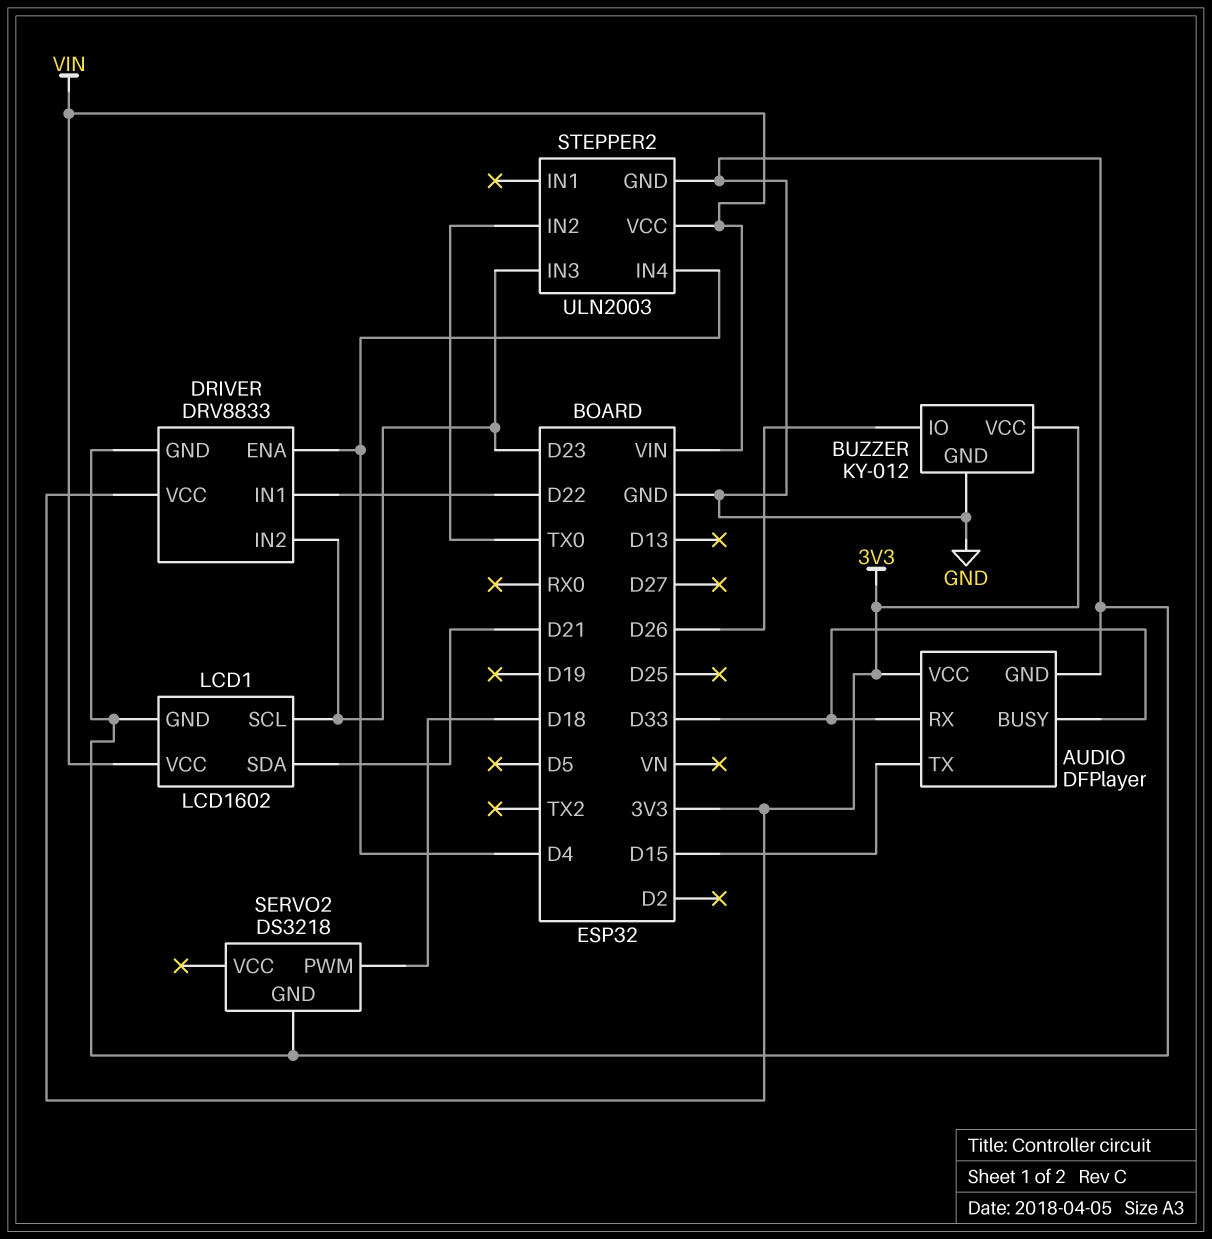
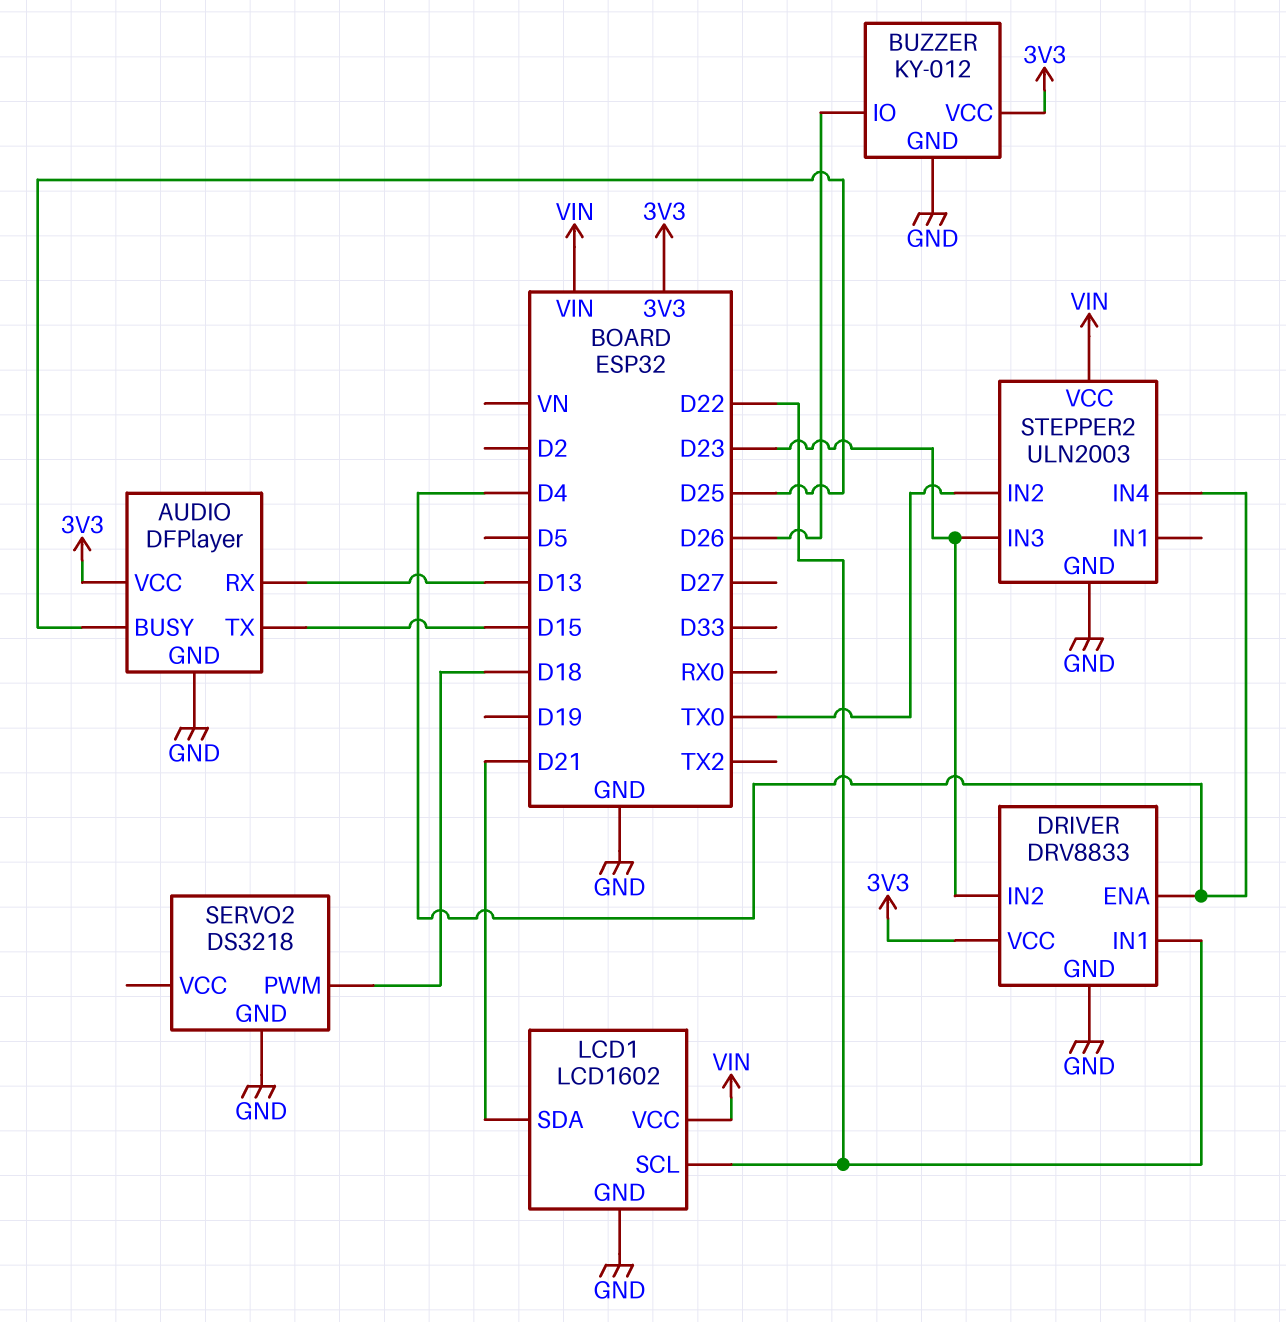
AUDIO pin BUSY: D33 -> D25
AUDIO pin RX: D33 -> D13
LCD1 pin SCL: D23 -> D22

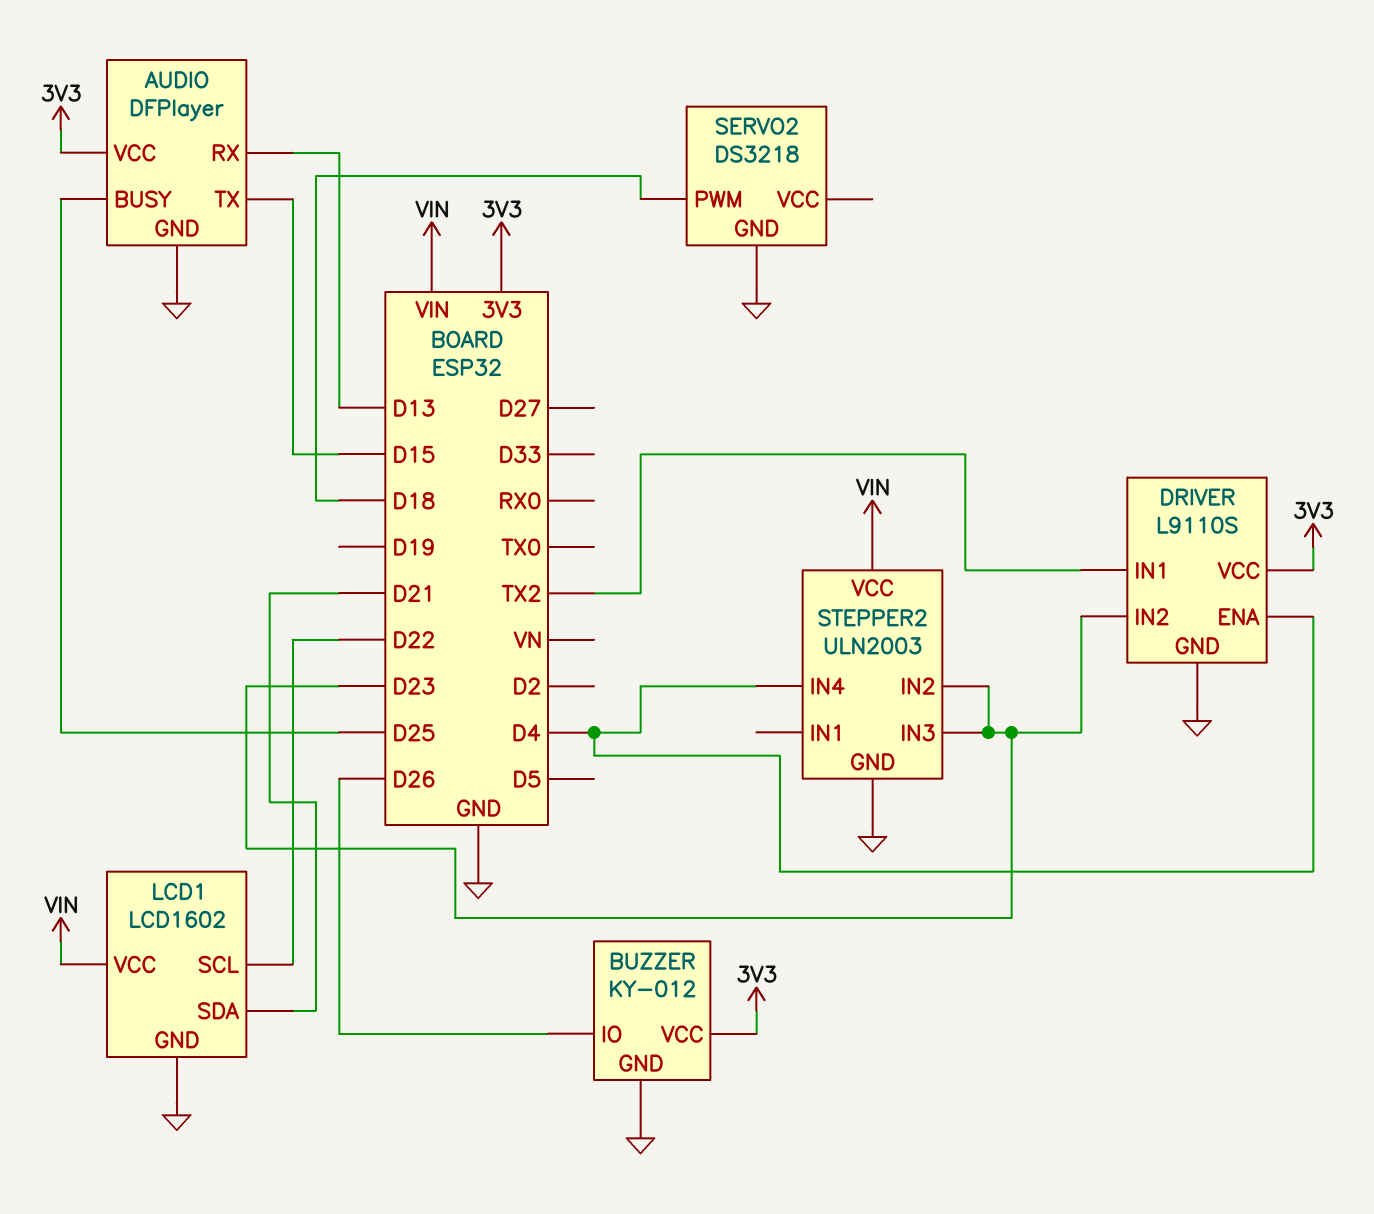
DRIVER: DRV8833 -> L9110S
DRIVER pin IN1: D22 -> TX2
STEPPER2 pin IN2: TX0 -> D23

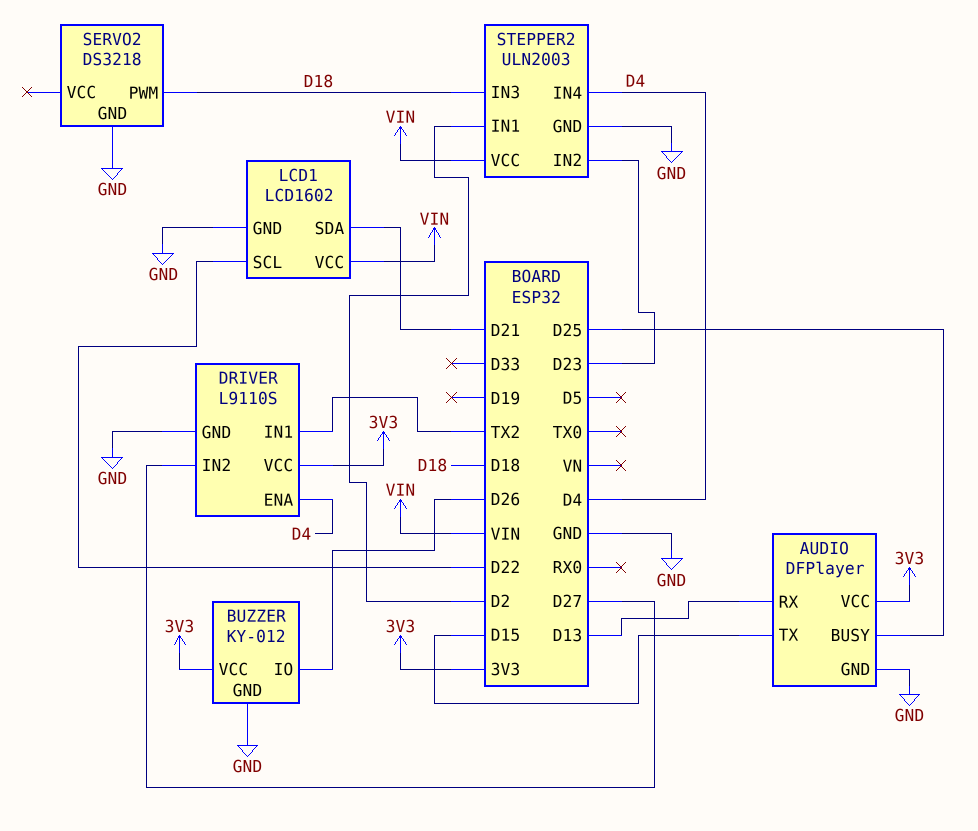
DRIVER pin IN2: D23 -> D27
STEPPER2 pin IN1: none -> D2
STEPPER2 pin IN3: D23 -> D18

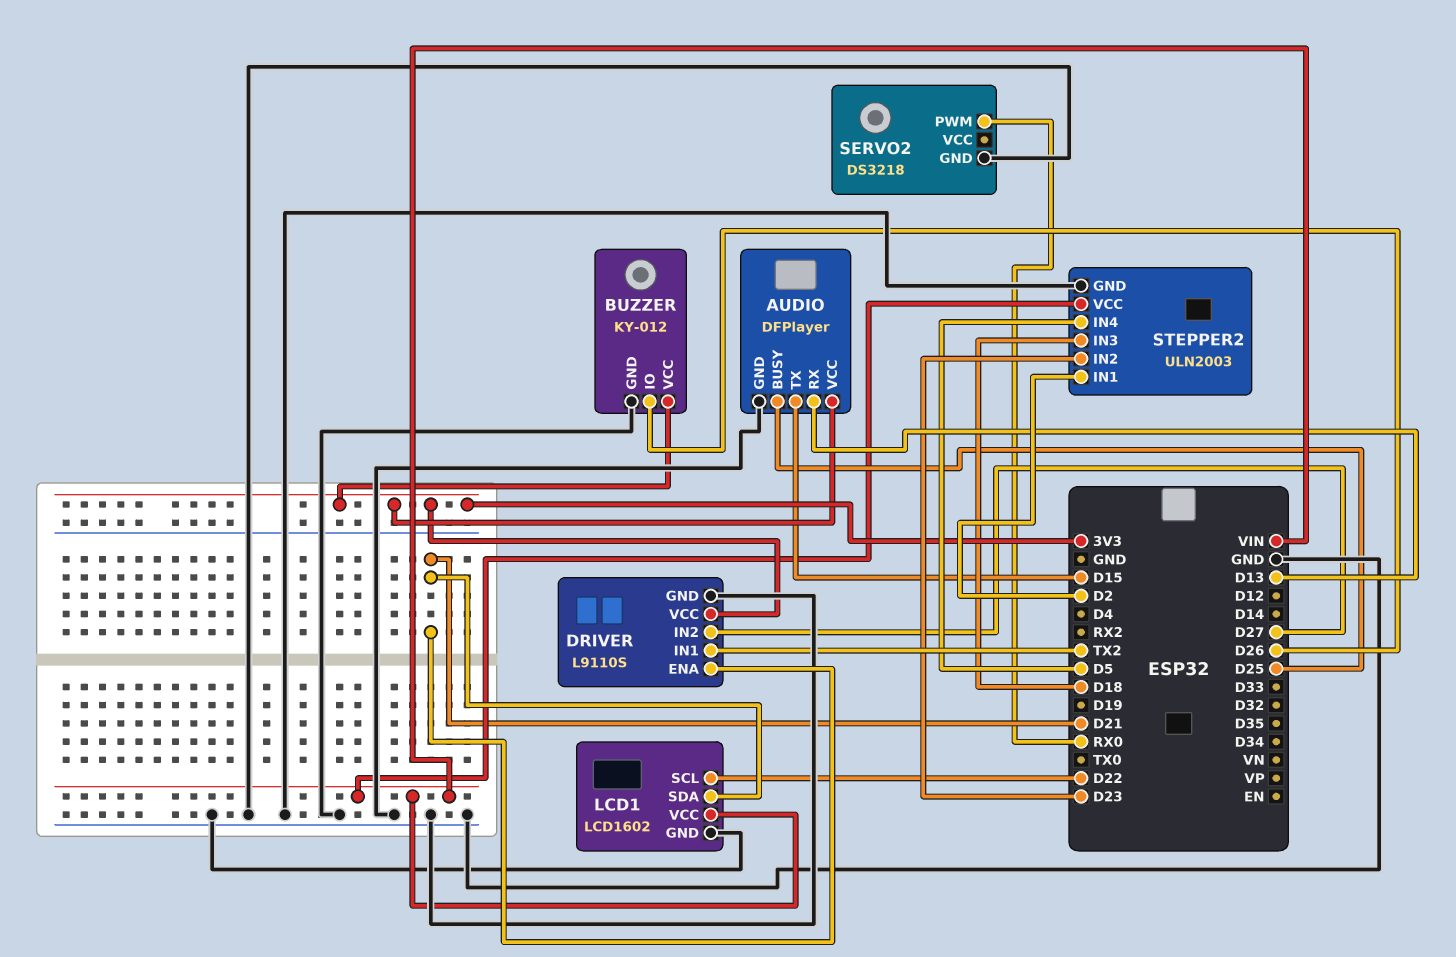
DRIVER pin ENA: D4 -> D21
SERVO2 pin PWM: D18 -> RX0
STEPPER2 pin IN4: D4 -> D5

